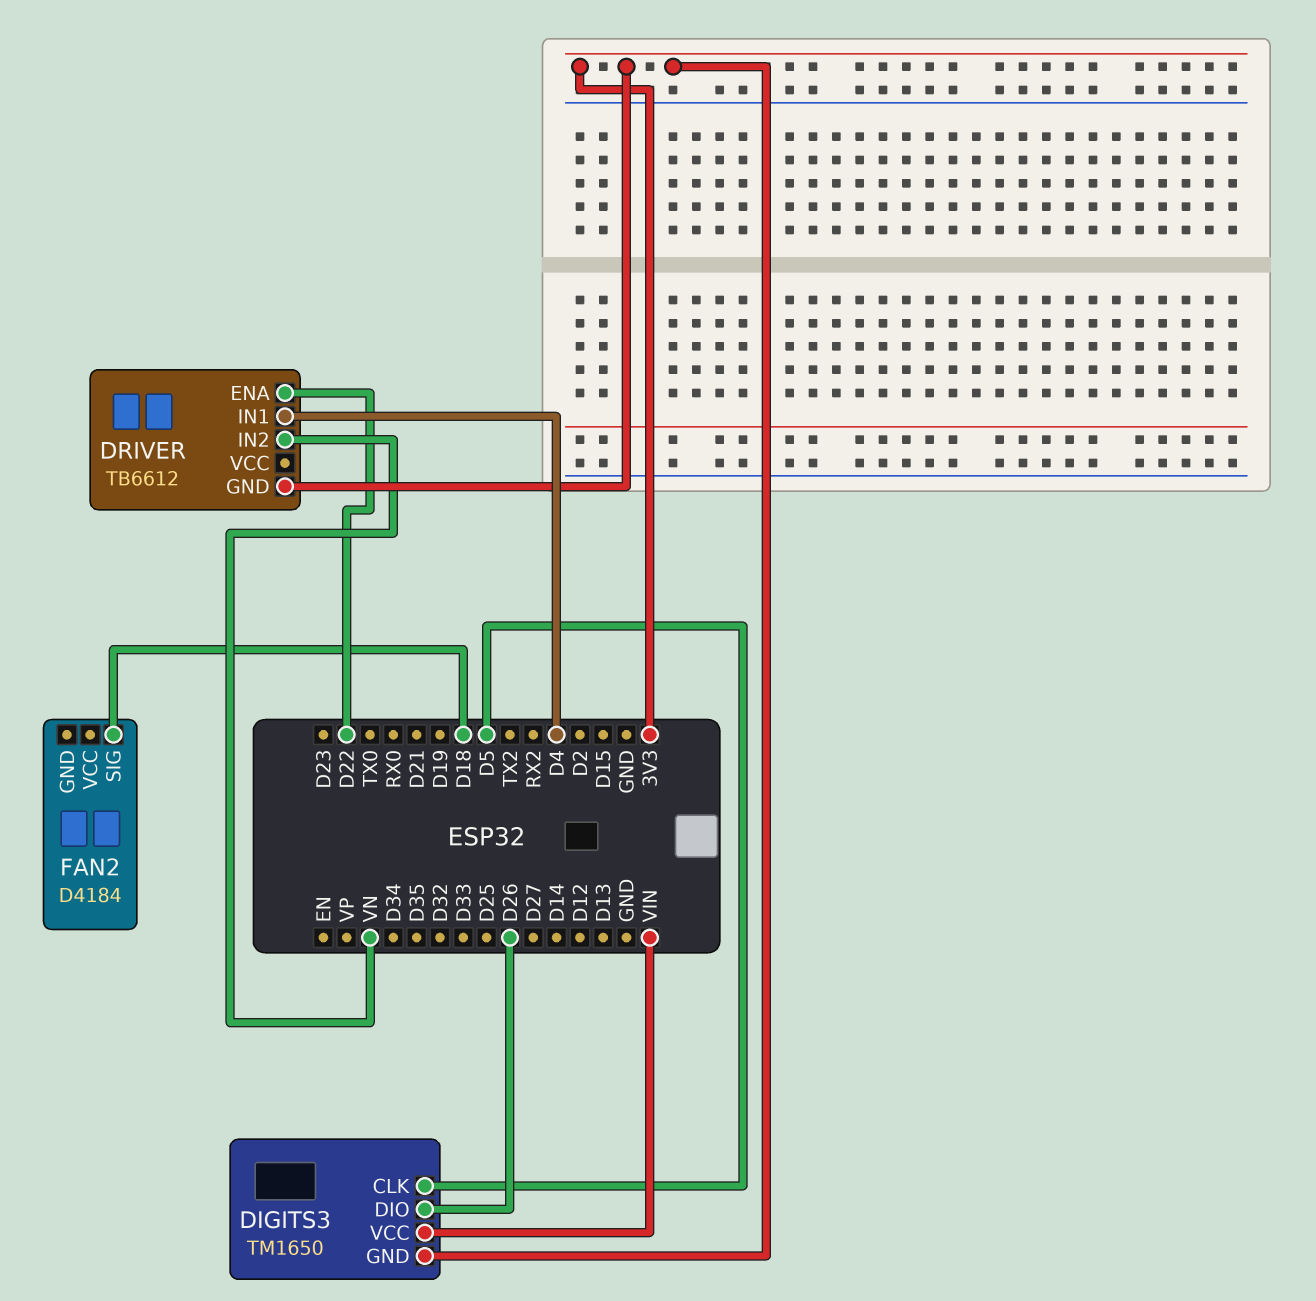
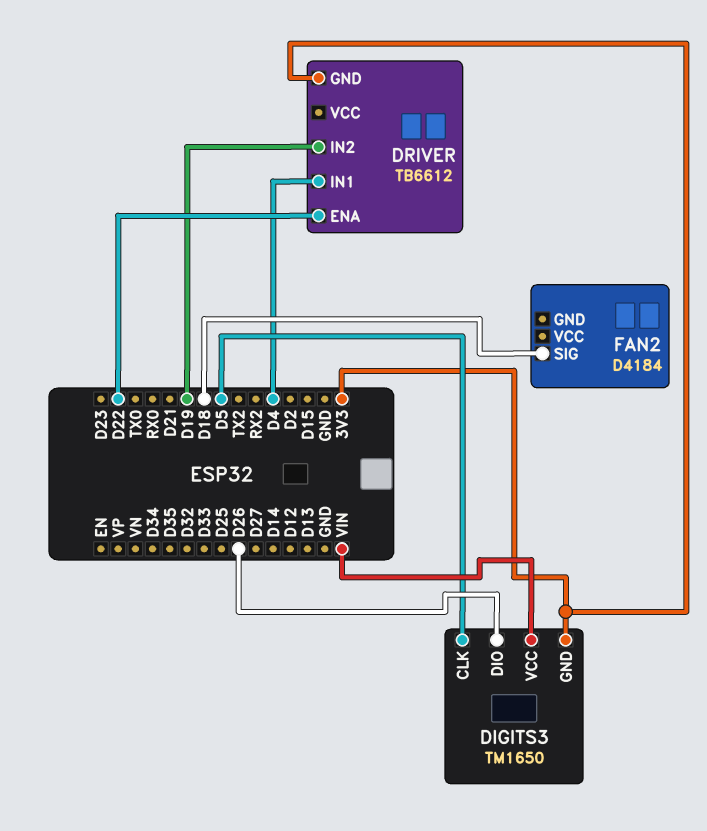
DRIVER pin IN2: VN -> D19

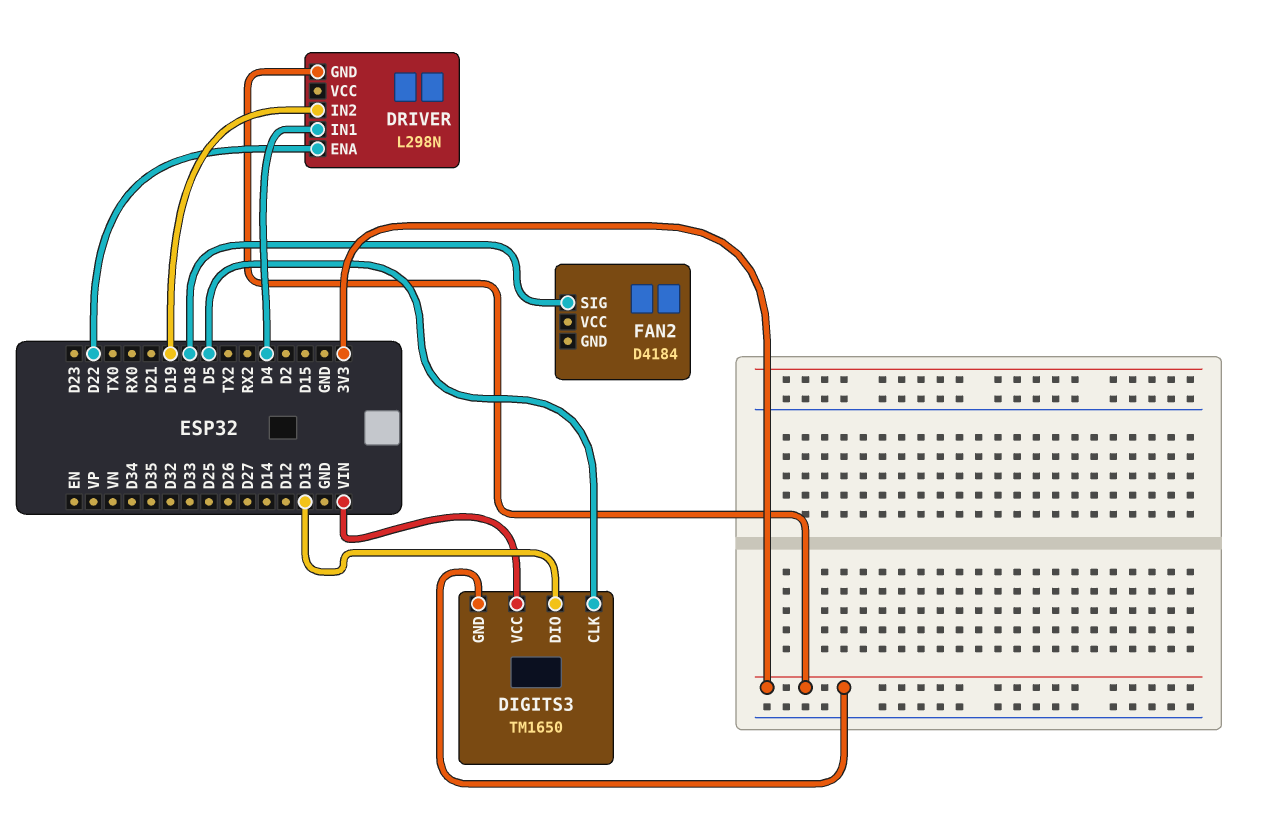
DIGITS3 pin DIO: D26 -> D13
DRIVER: TB6612 -> L298N

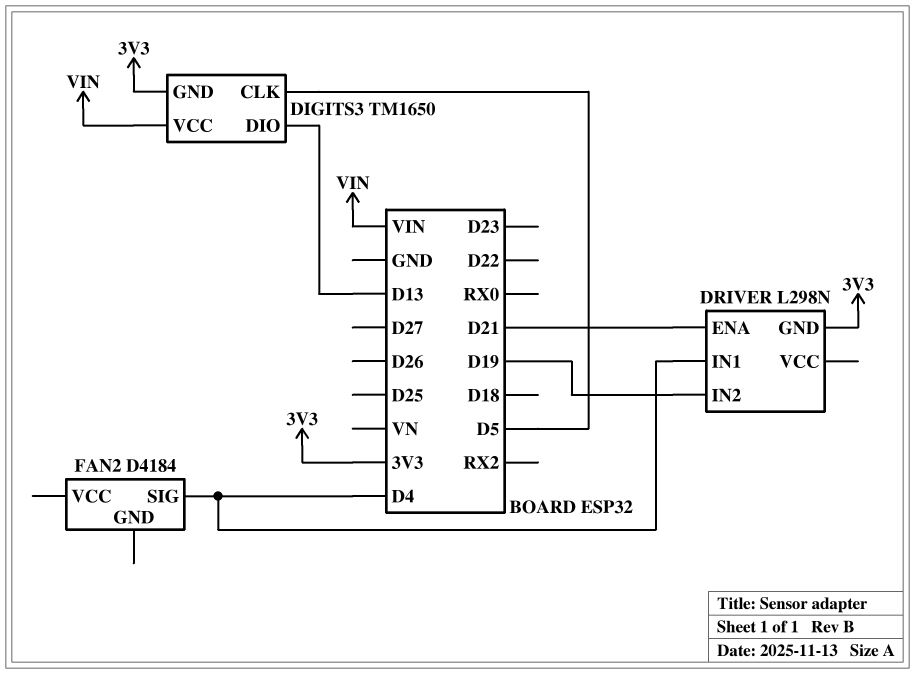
DRIVER pin ENA: D22 -> D21
FAN2 pin SIG: D18 -> D4

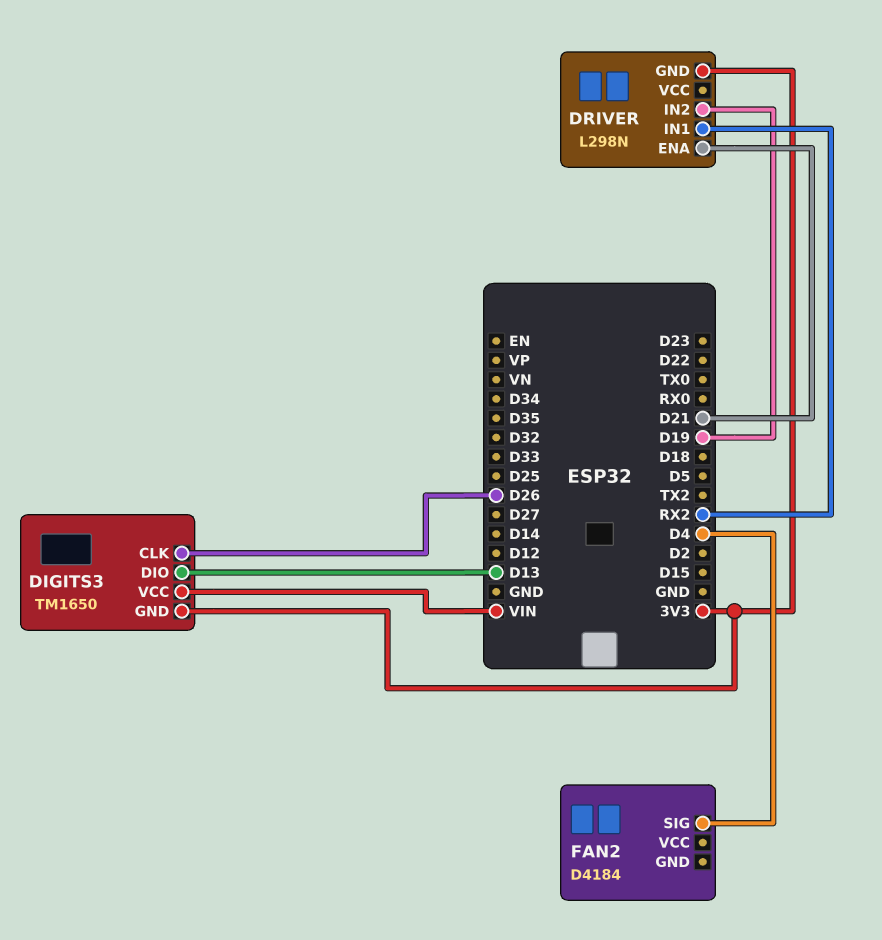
DIGITS3 pin CLK: D5 -> D26
DRIVER pin IN1: D4 -> RX2

